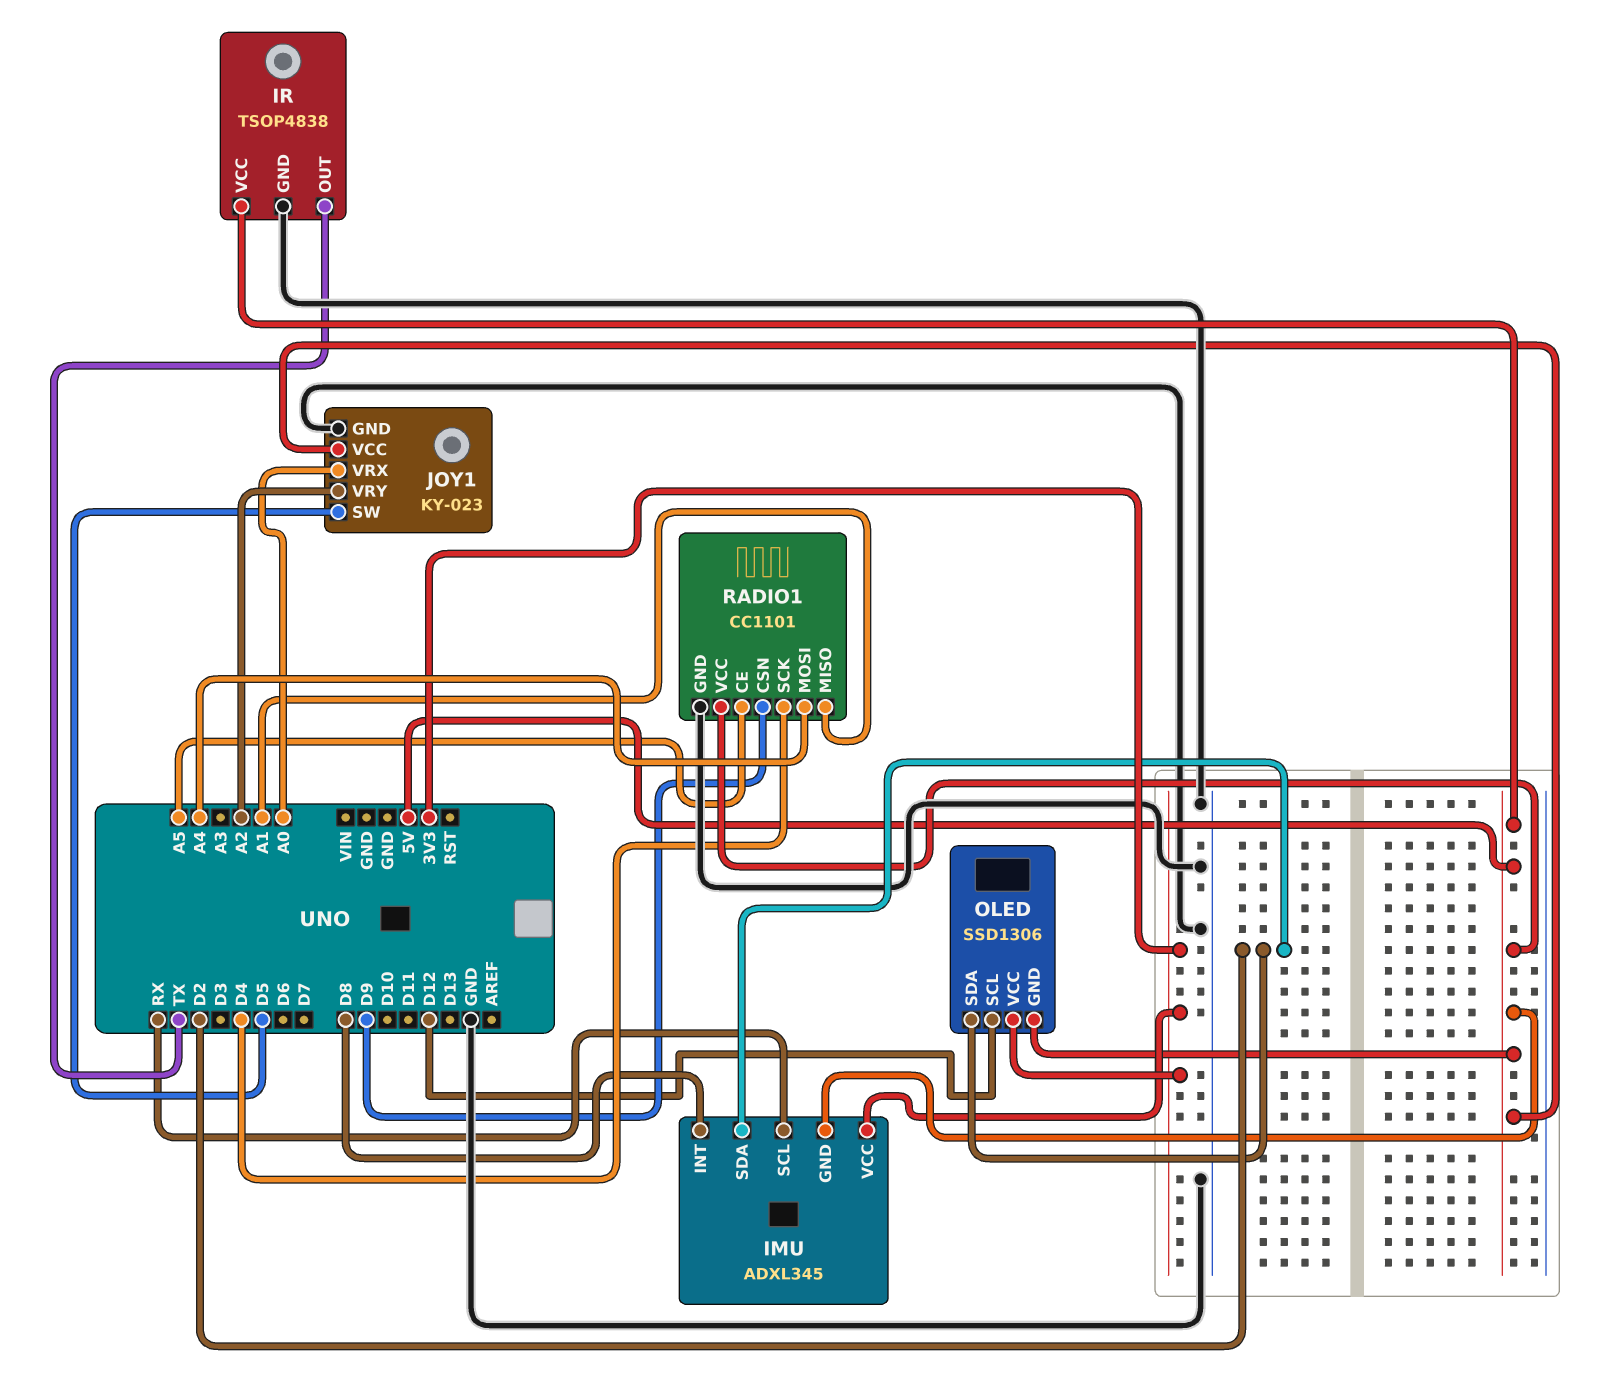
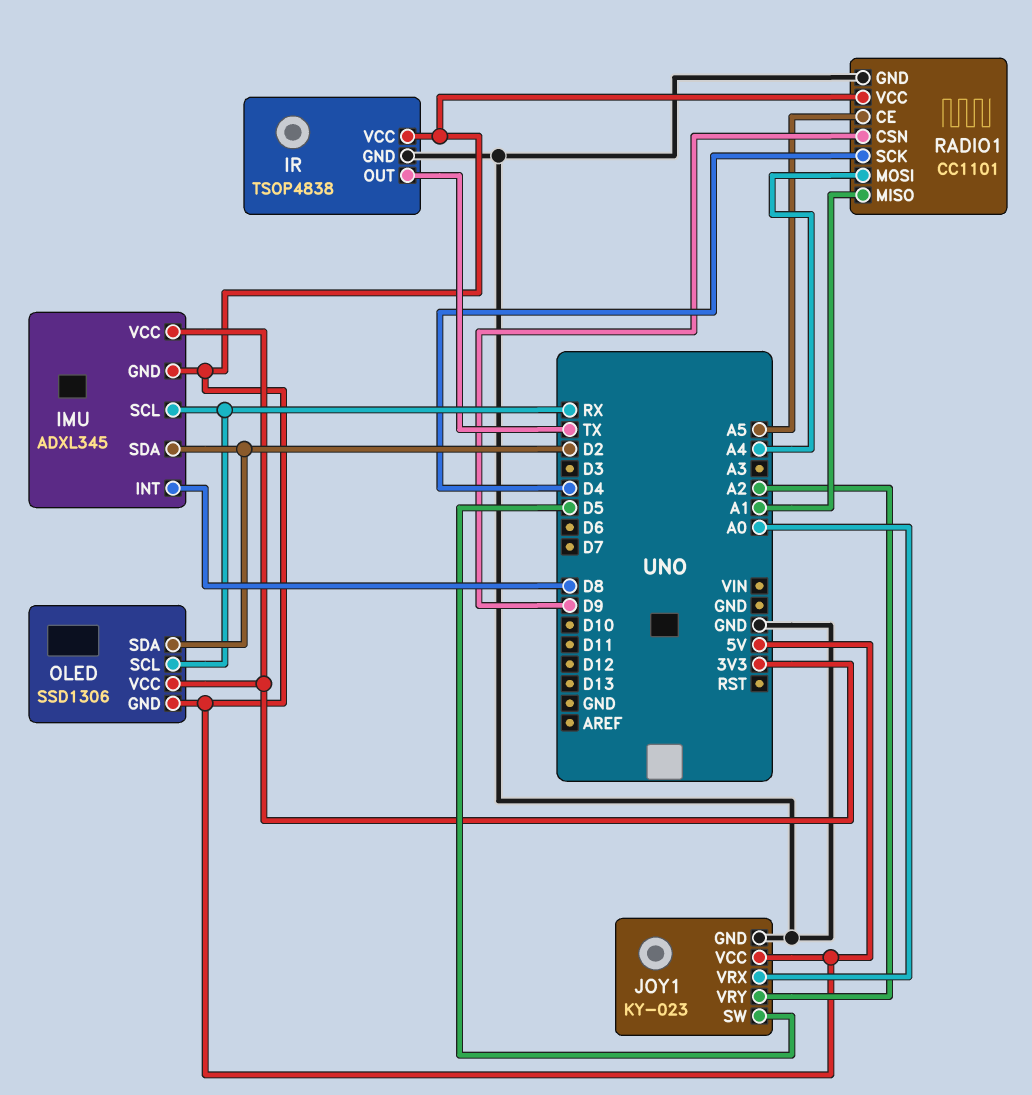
OLED pin SCL: D12 -> RX

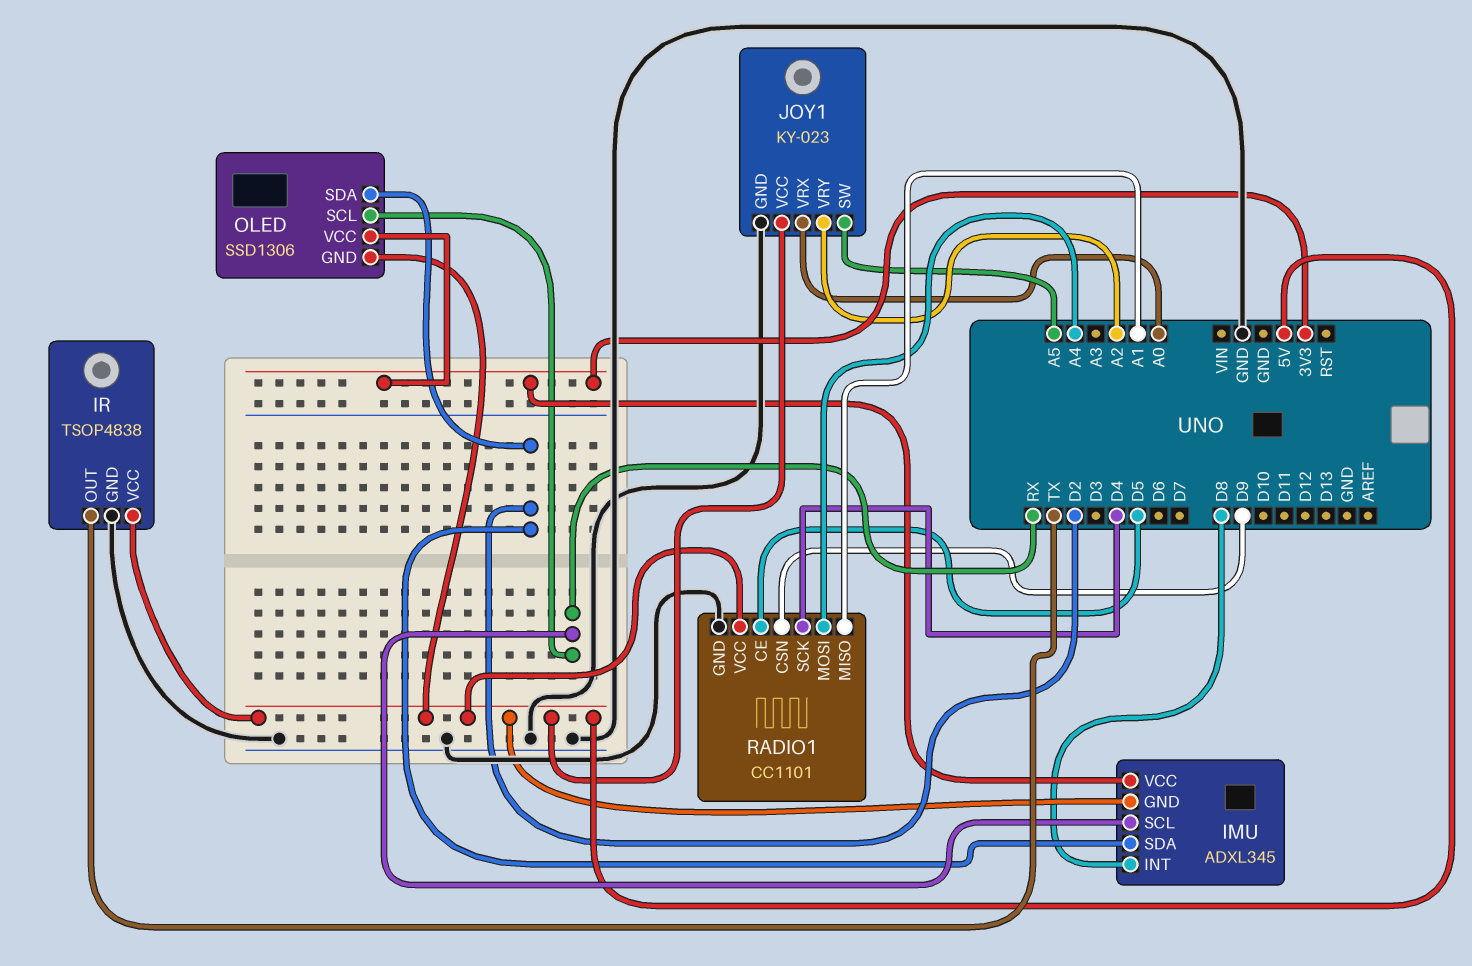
JOY1 pin SW: D5 -> A5
RADIO1 pin CE: A5 -> D5

